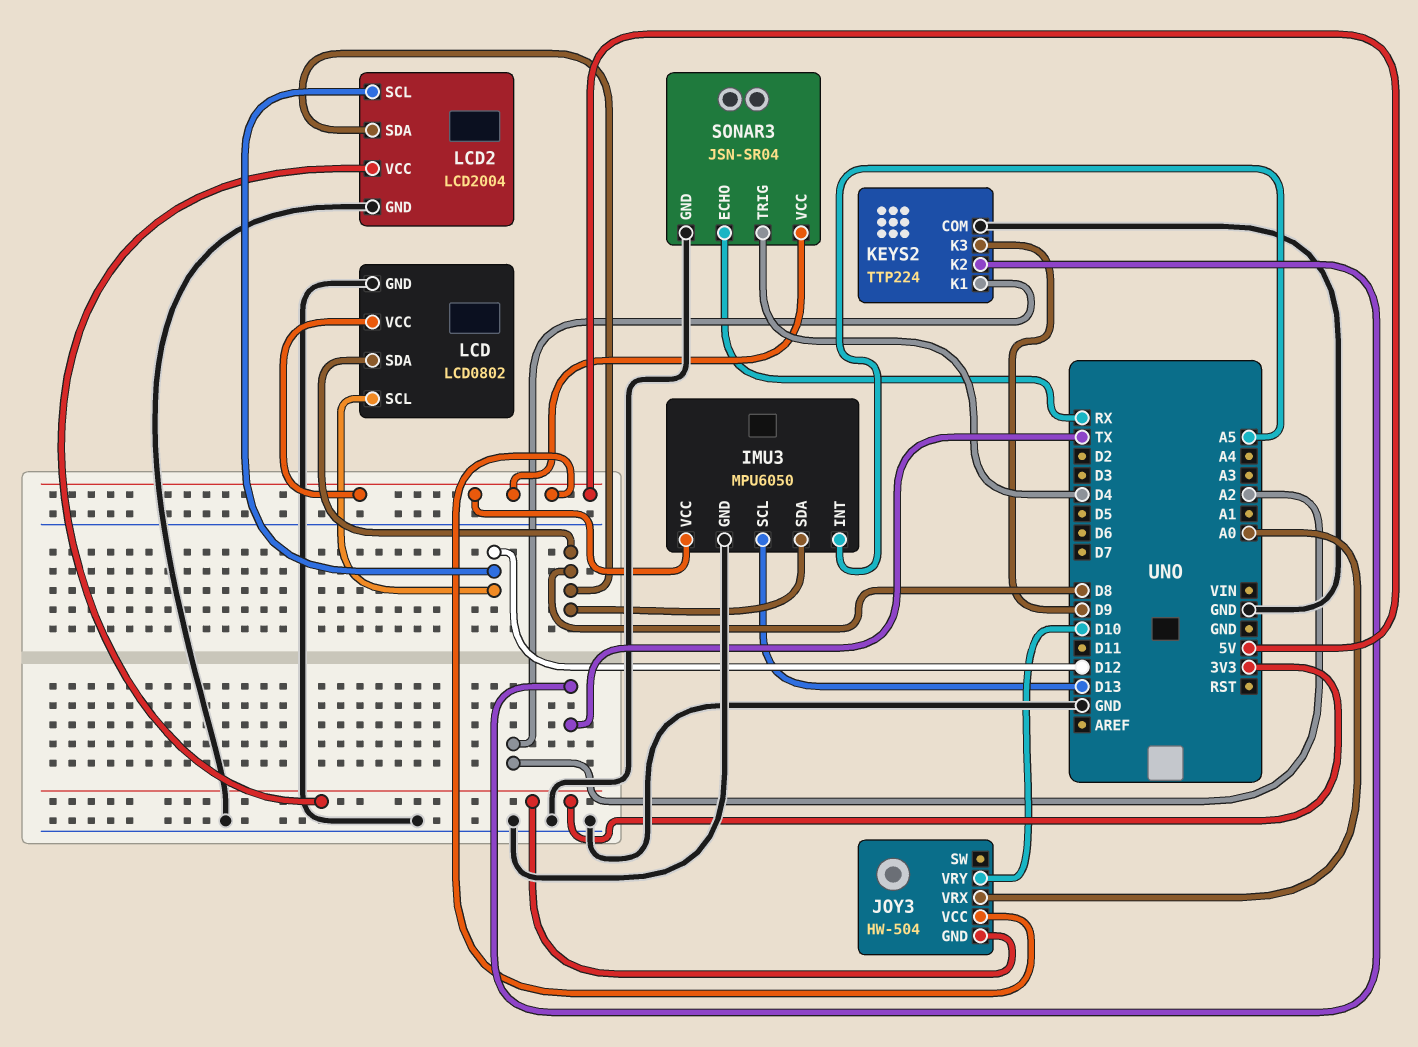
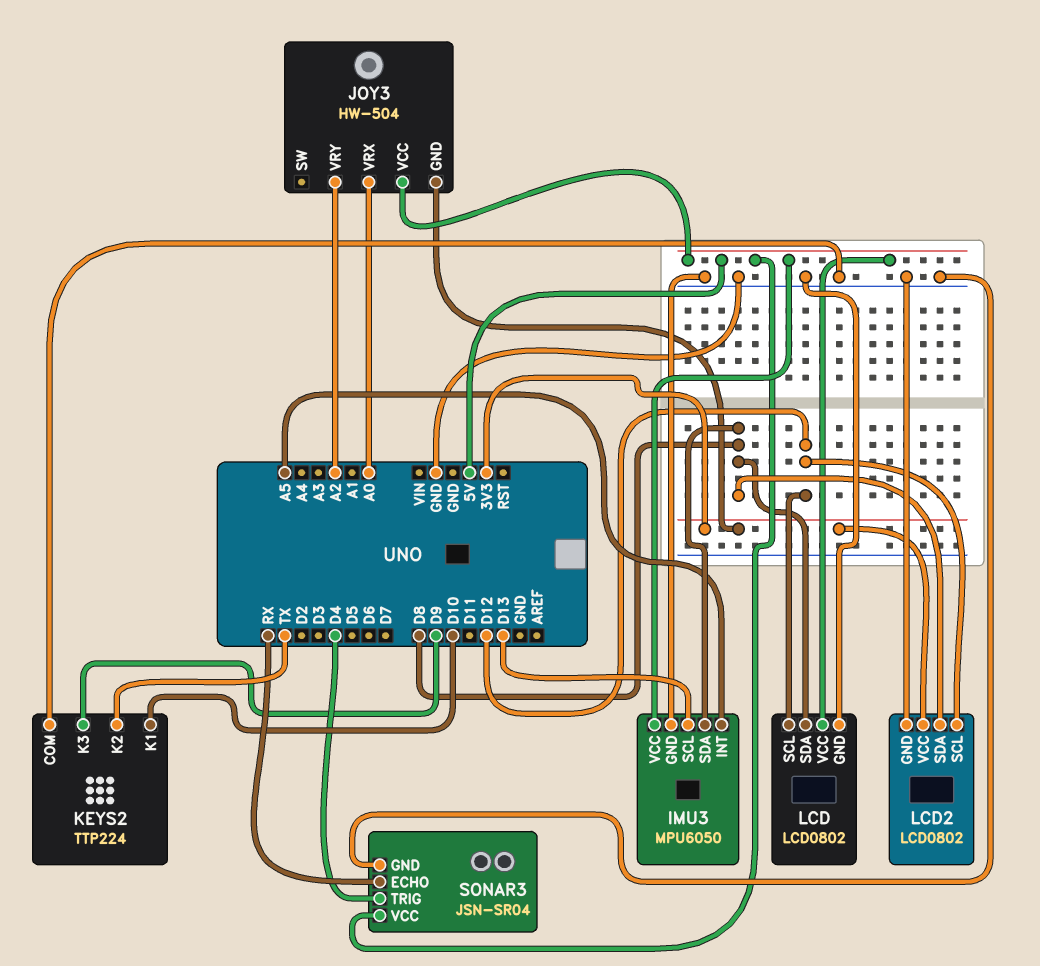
JOY3 pin VRY: D10 -> A2
KEYS2 pin K1: A2 -> D10
LCD2: LCD2004 -> LCD0802

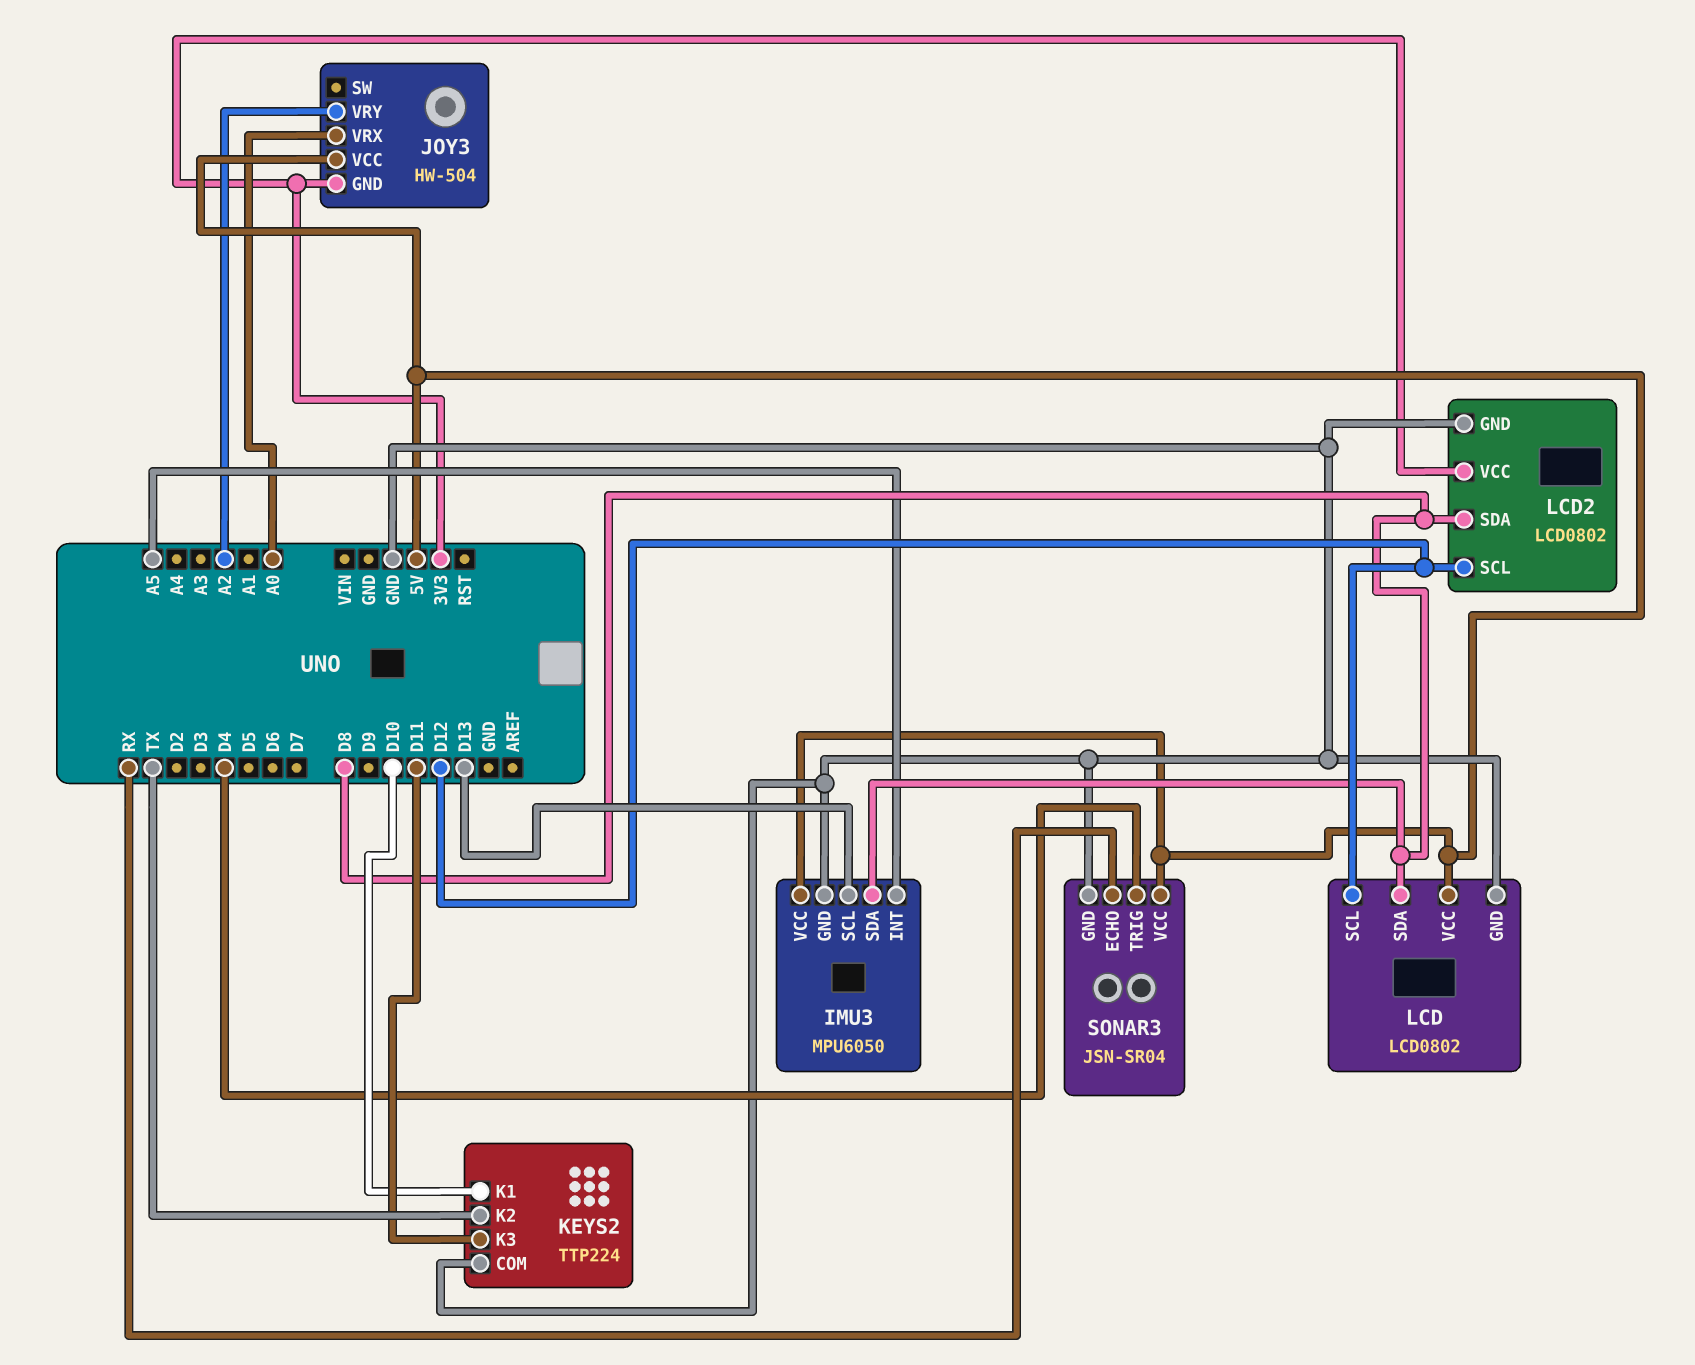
KEYS2 pin K3: D9 -> D11

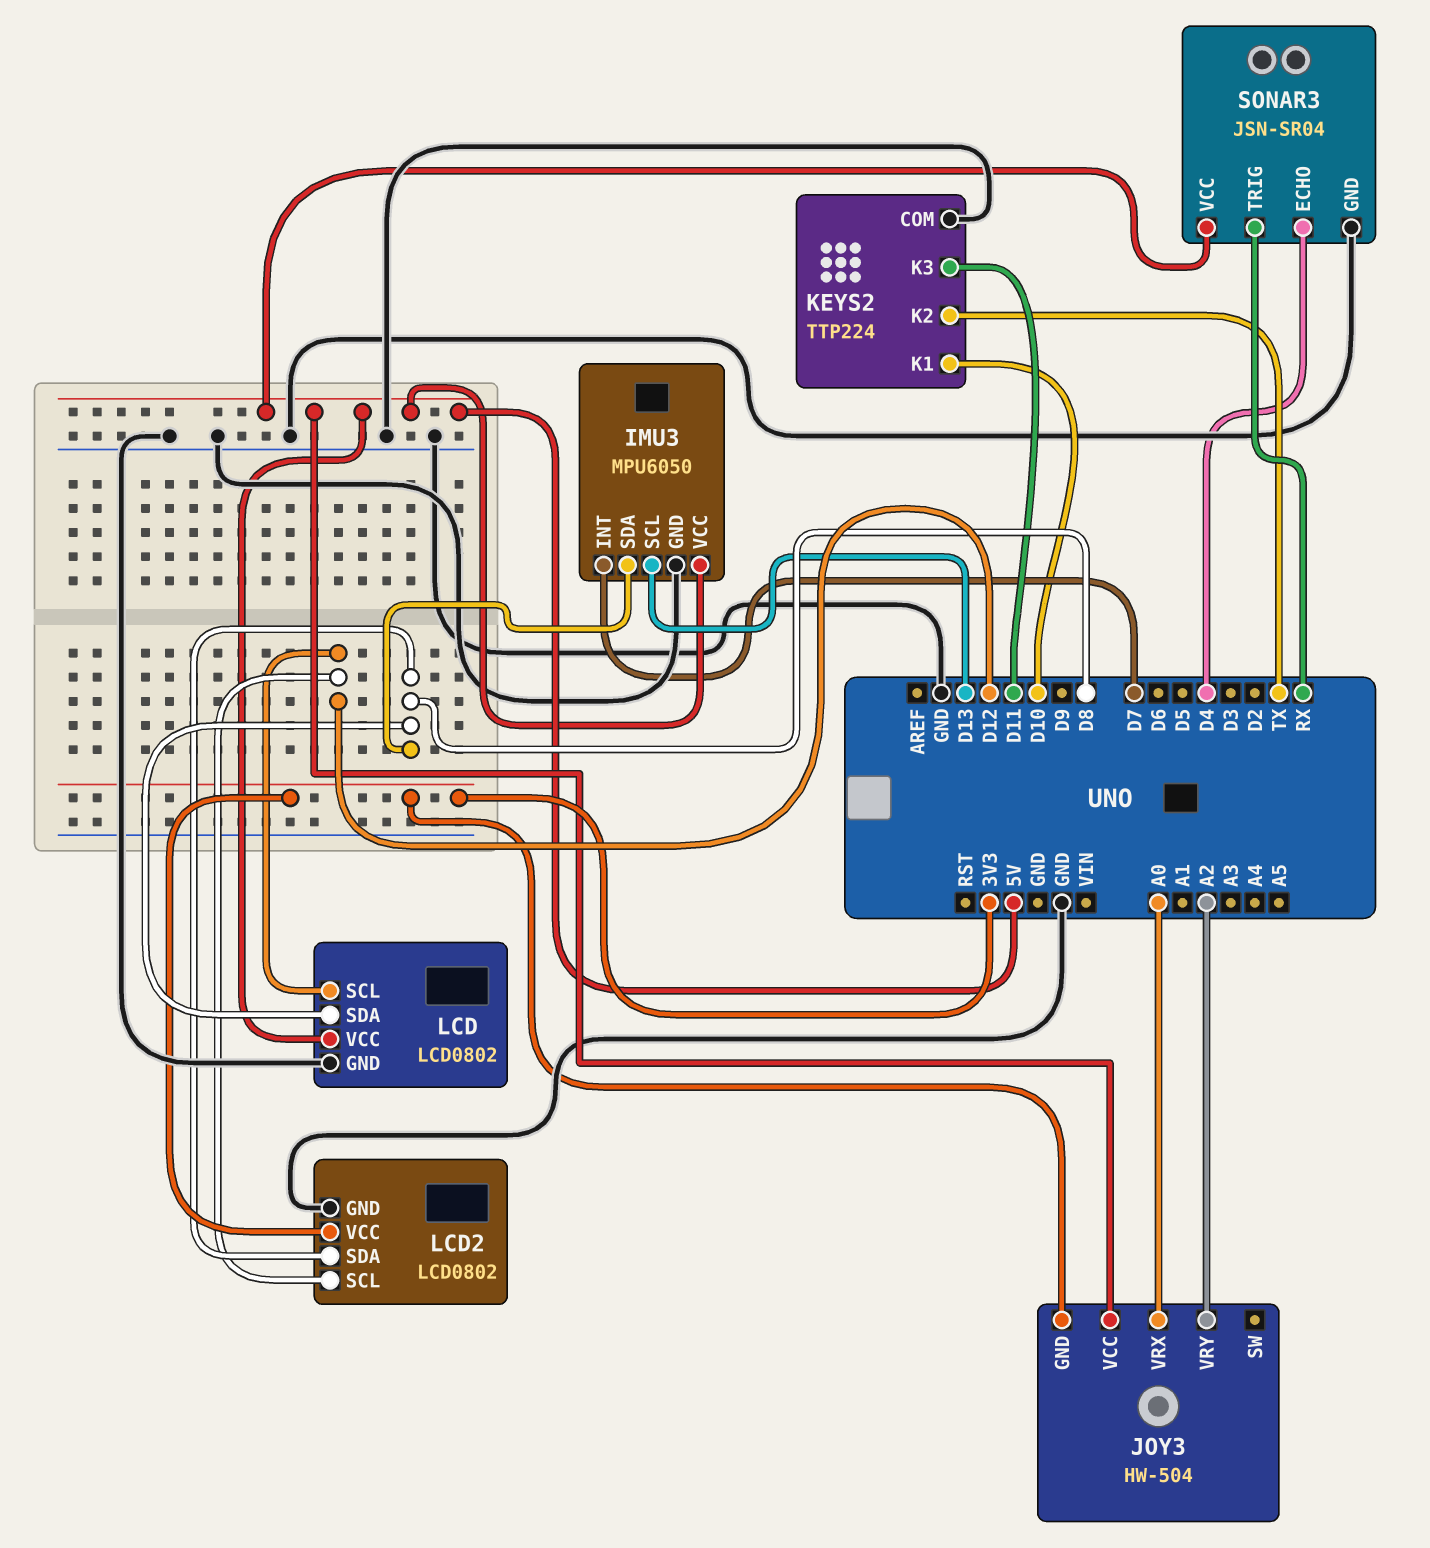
IMU3 pin INT: A5 -> D7
SONAR3 pin ECHO: RX -> D4
SONAR3 pin TRIG: D4 -> RX

